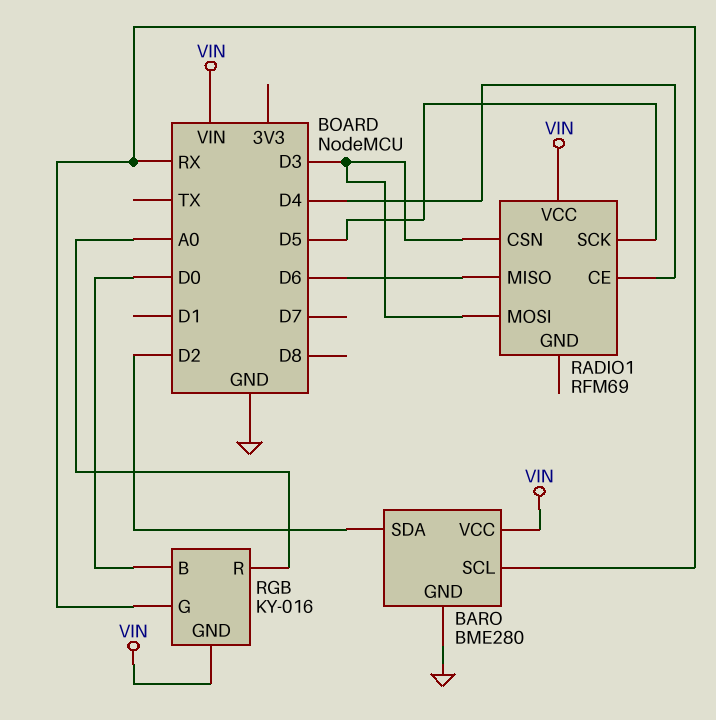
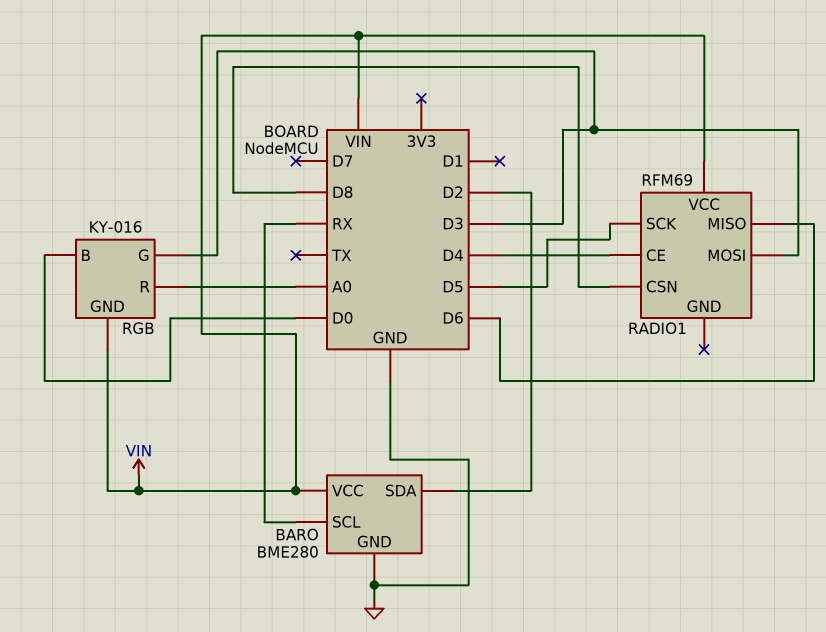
RADIO1 pin CSN: D3 -> D8
RGB pin G: RX -> D3

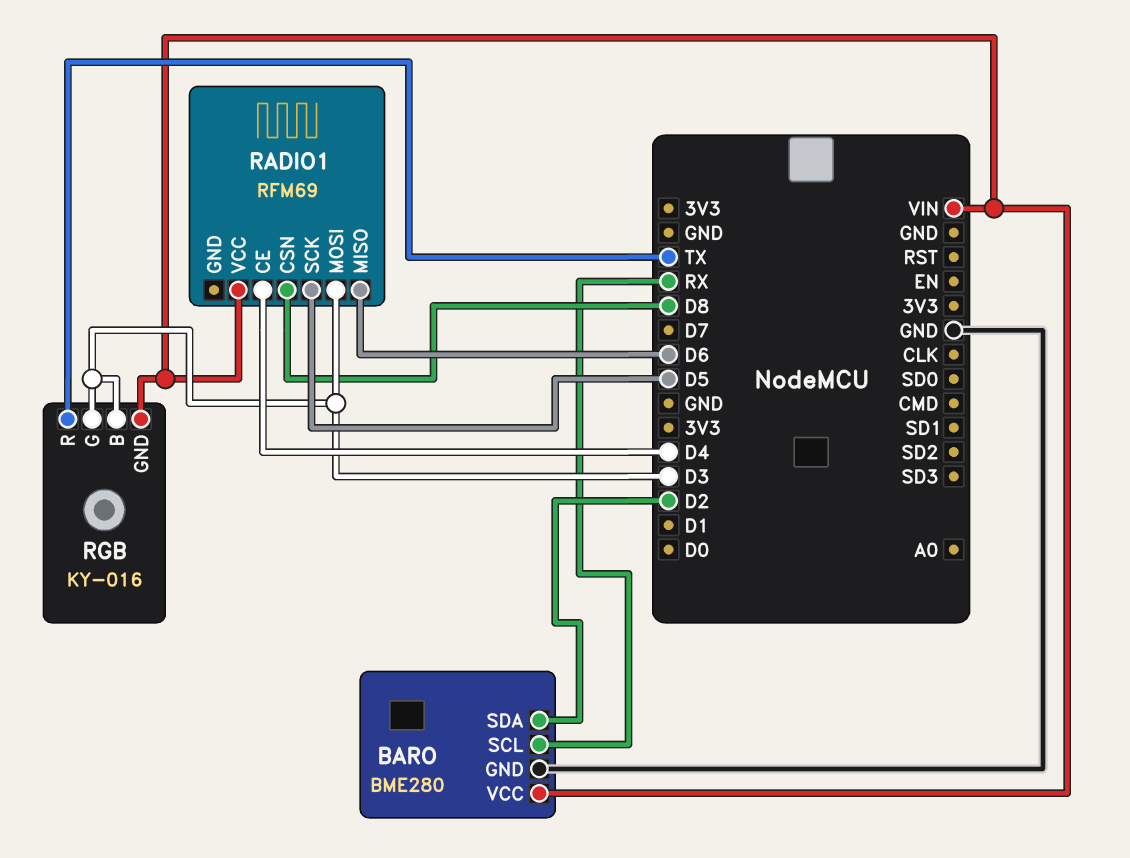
RGB pin B: D0 -> D3
RGB pin R: A0 -> TX

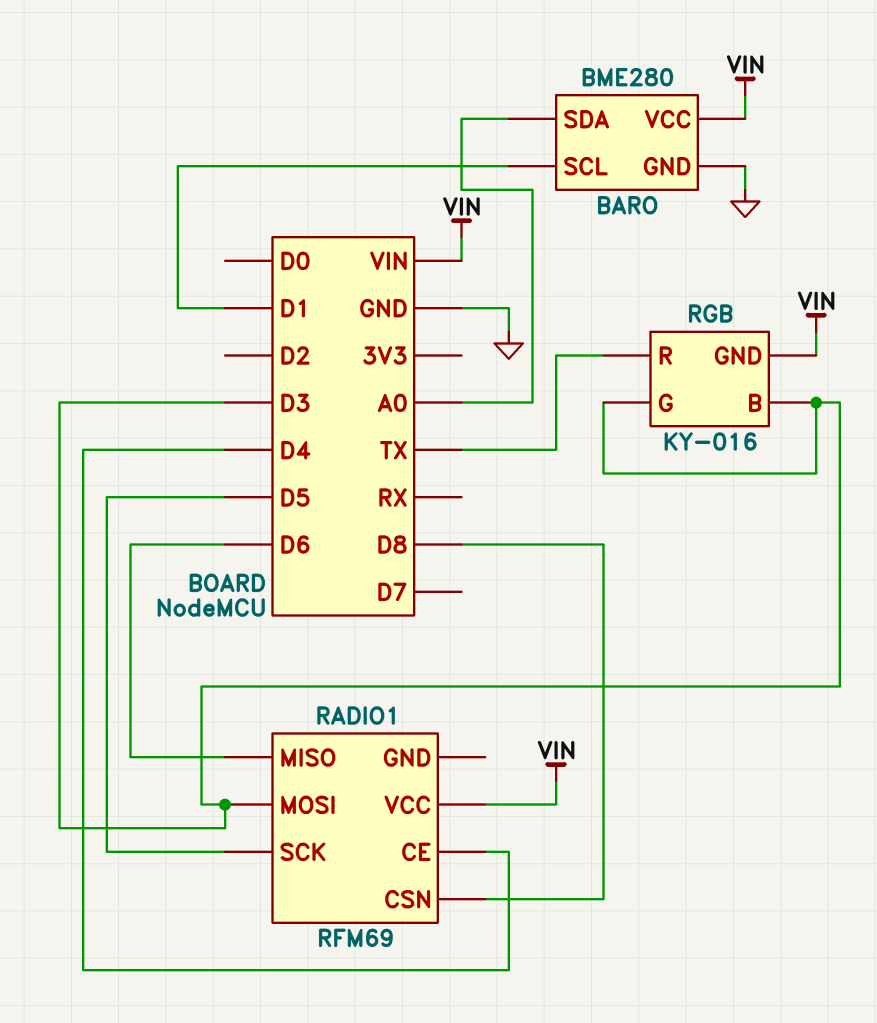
BARO pin SCL: RX -> D1
BARO pin SDA: D2 -> A0

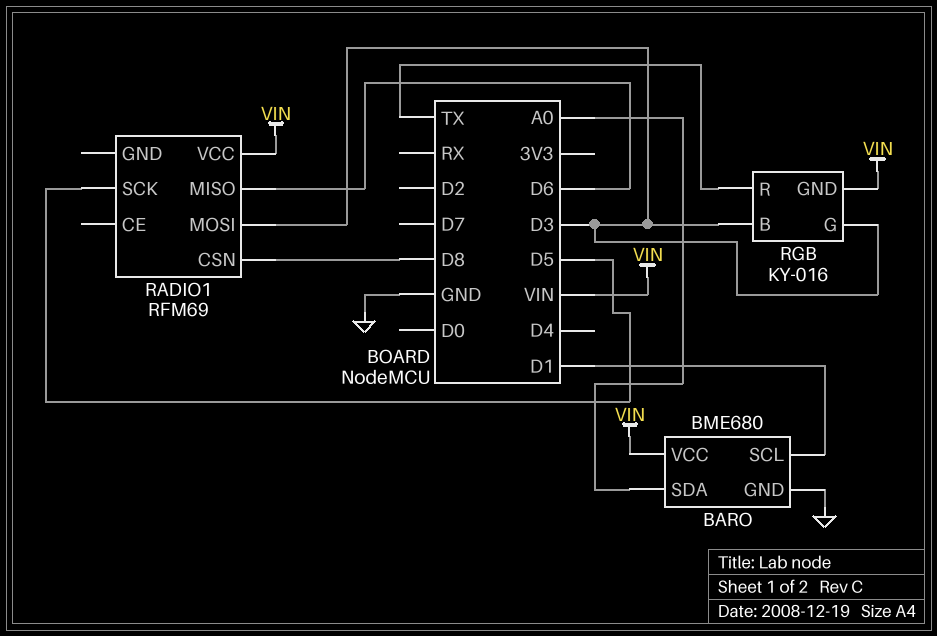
BARO: BME280 -> BME680
RADIO1 pin CE: D4 -> none

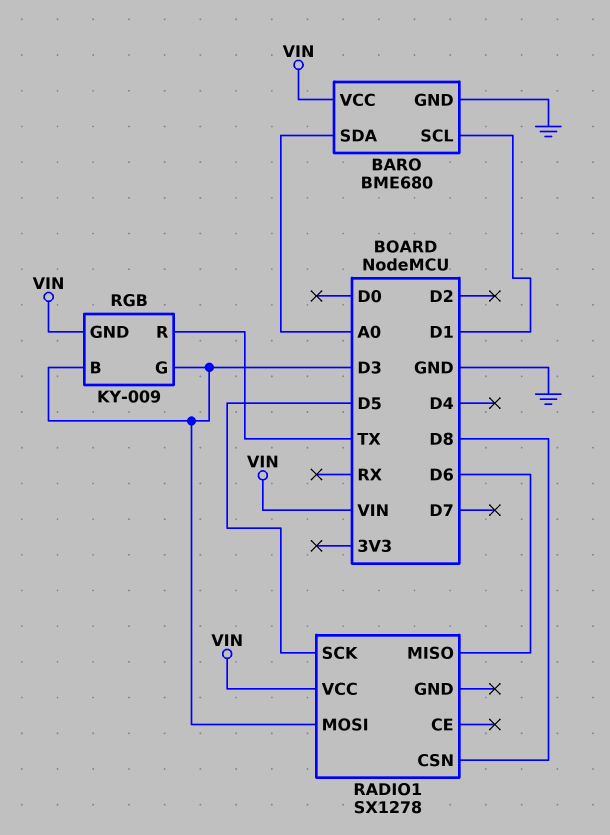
RADIO1: RFM69 -> SX1278
RGB: KY-016 -> KY-009

